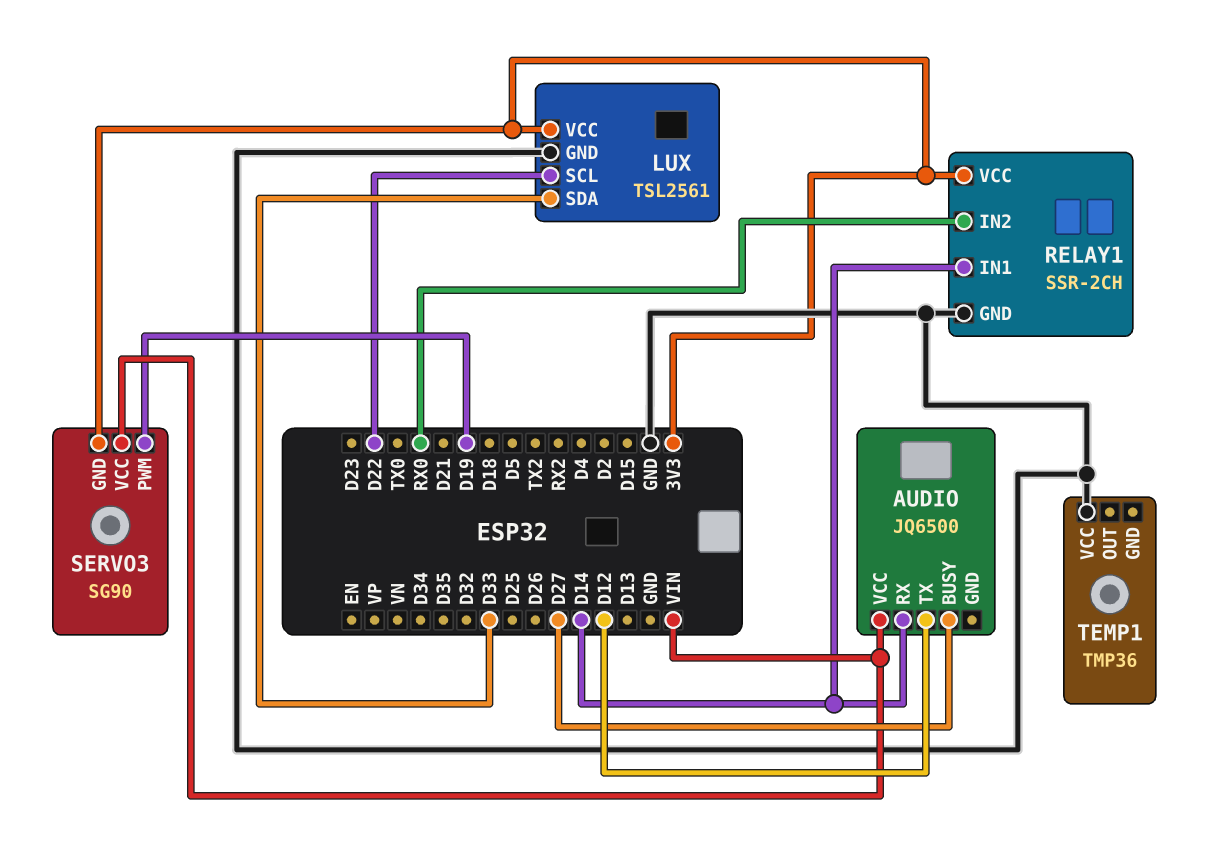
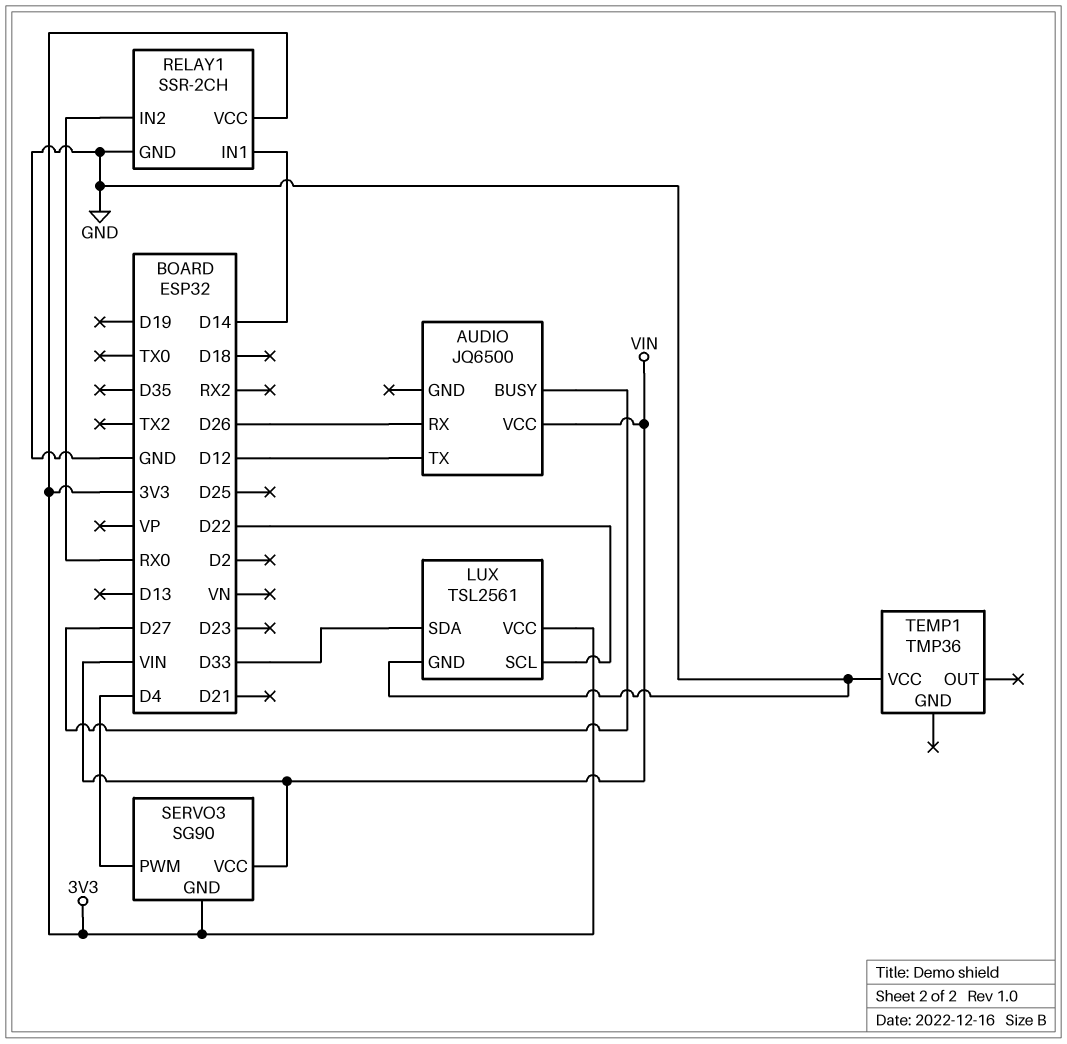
AUDIO pin RX: D14 -> D26
SERVO3 pin PWM: D19 -> D4

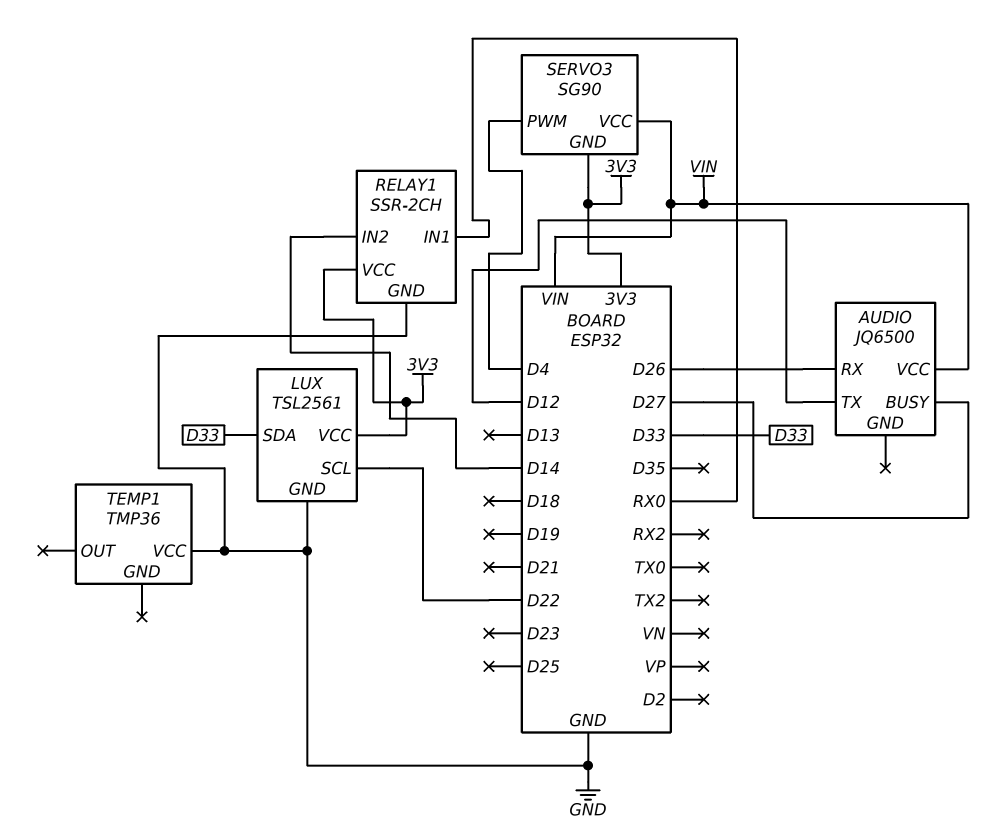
RELAY1 pin IN1: D14 -> RX0
RELAY1 pin IN2: RX0 -> D14

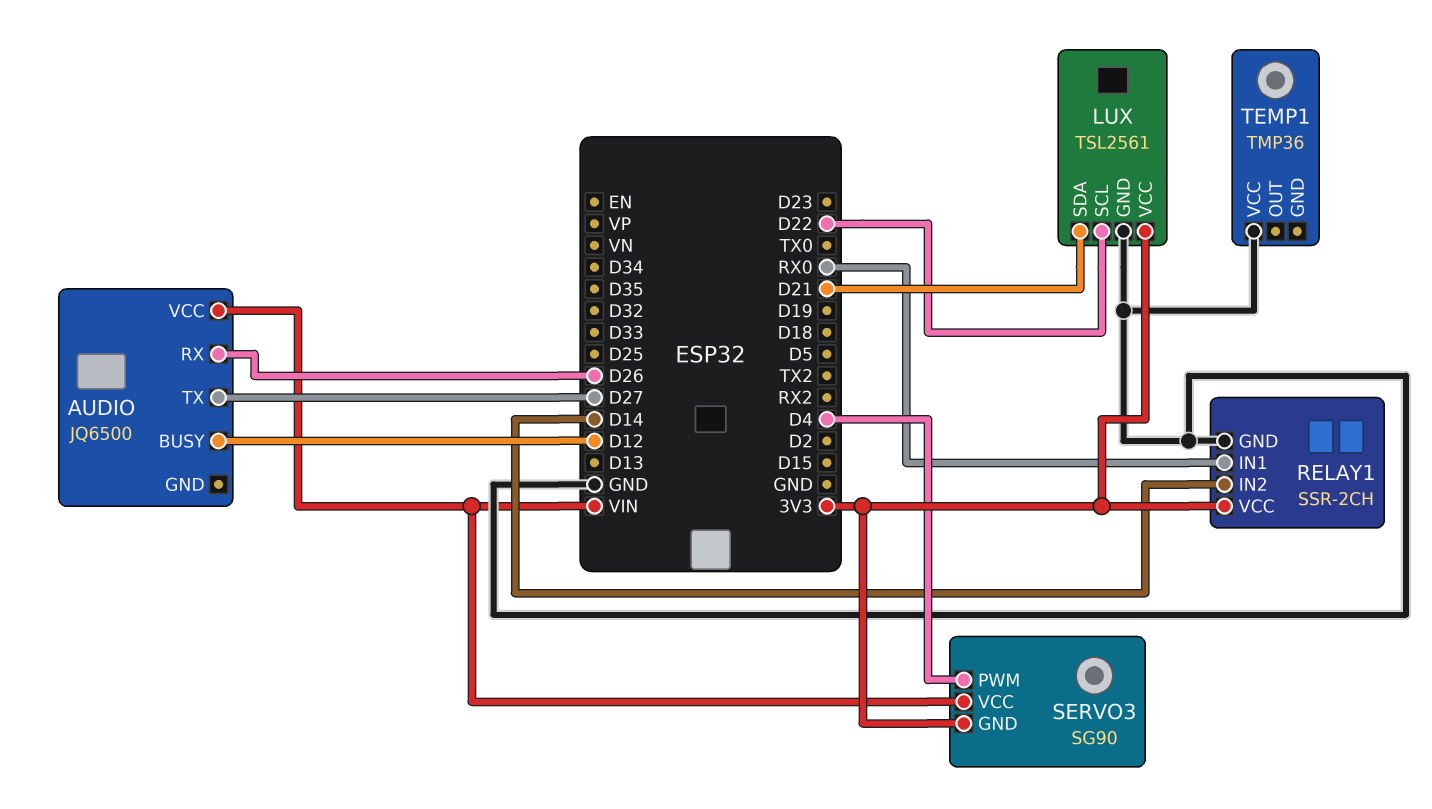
AUDIO pin BUSY: D27 -> D12
AUDIO pin TX: D12 -> D27
LUX pin SDA: D33 -> D21

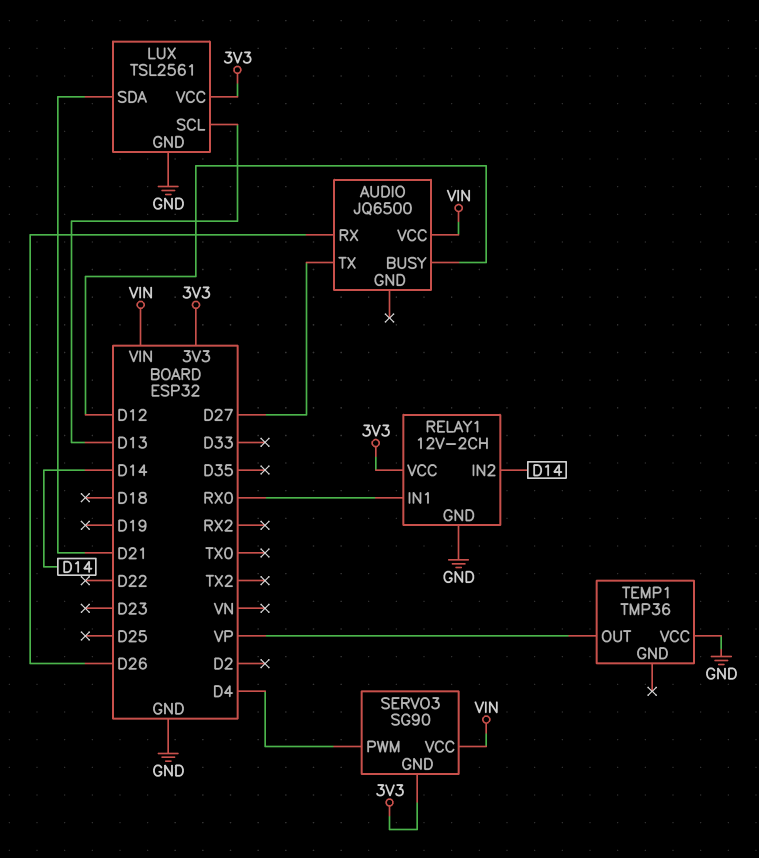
LUX pin SCL: D22 -> D13
RELAY1: SSR-2CH -> 12V-2CH
TEMP1 pin OUT: none -> VP

